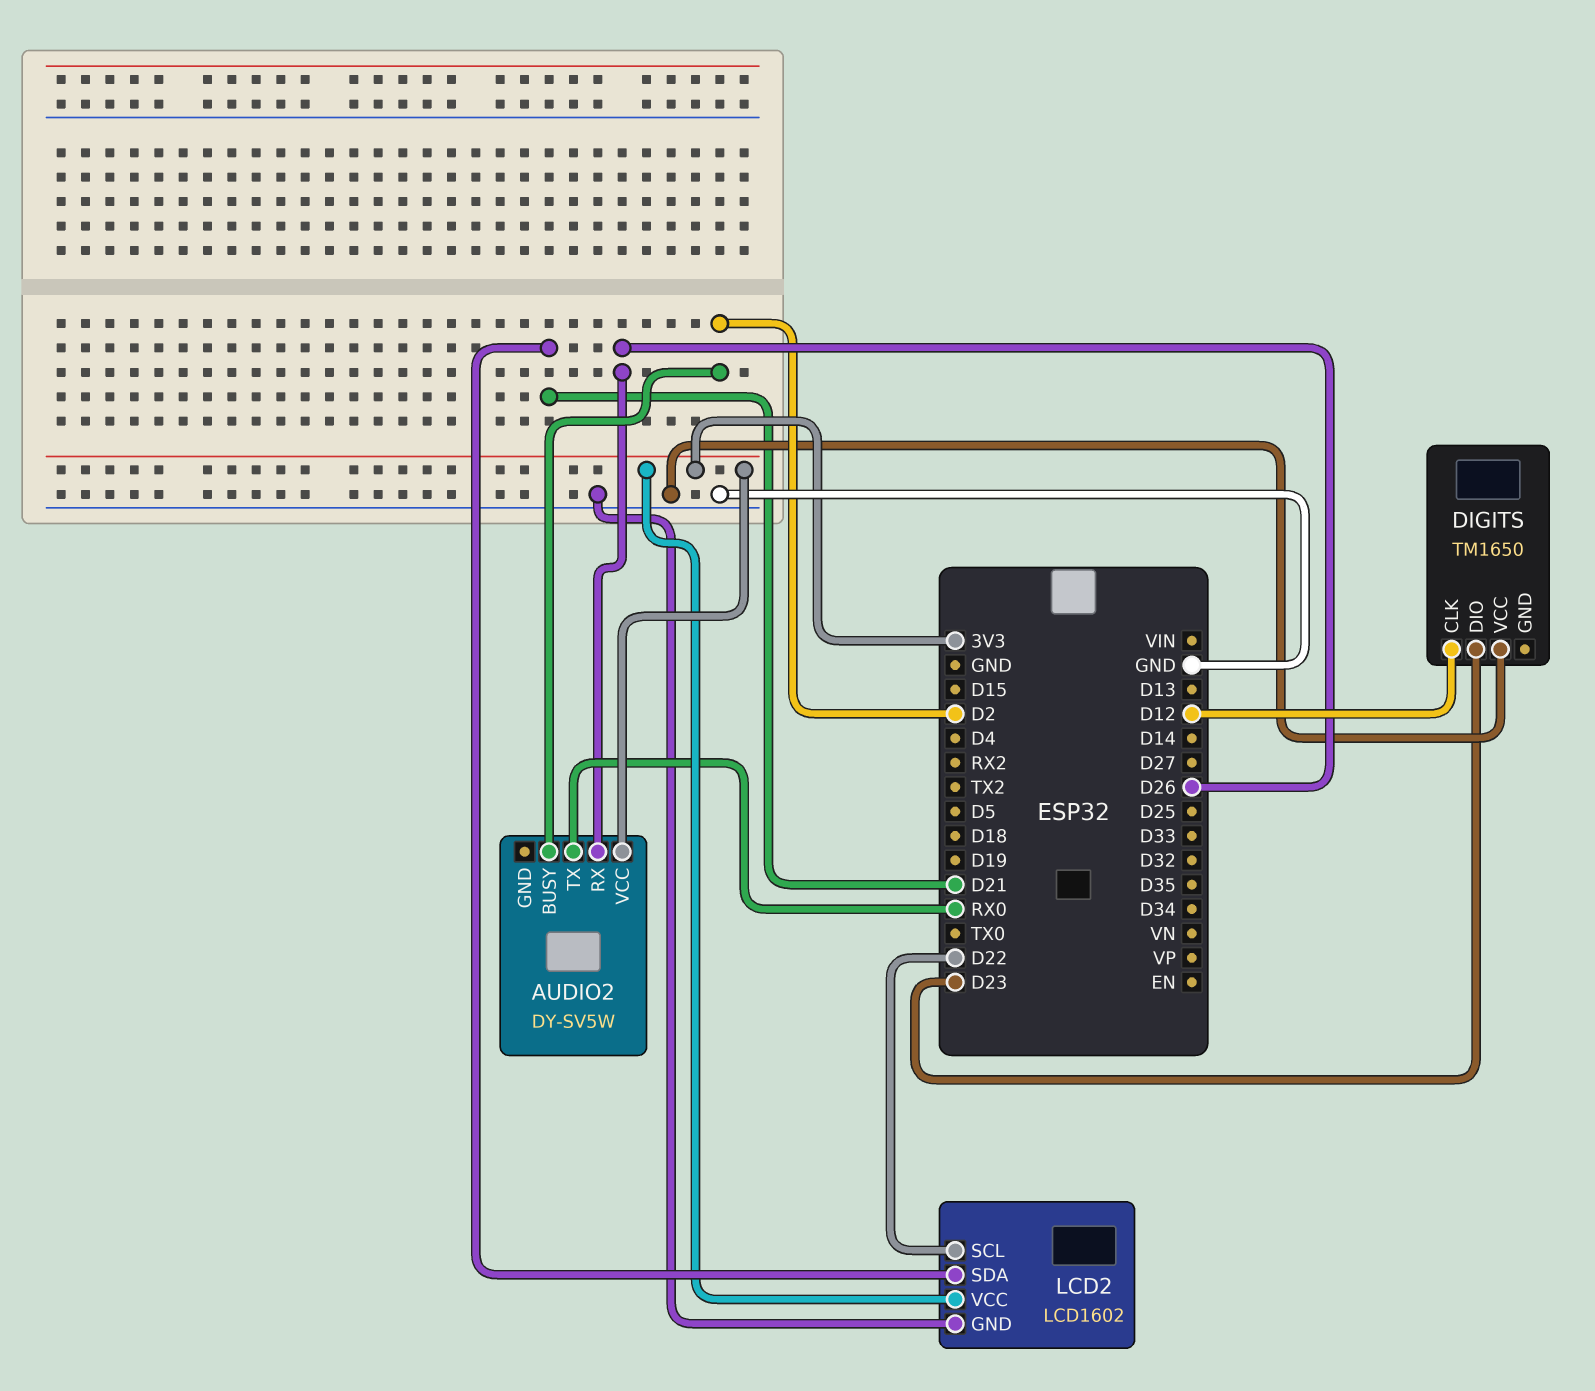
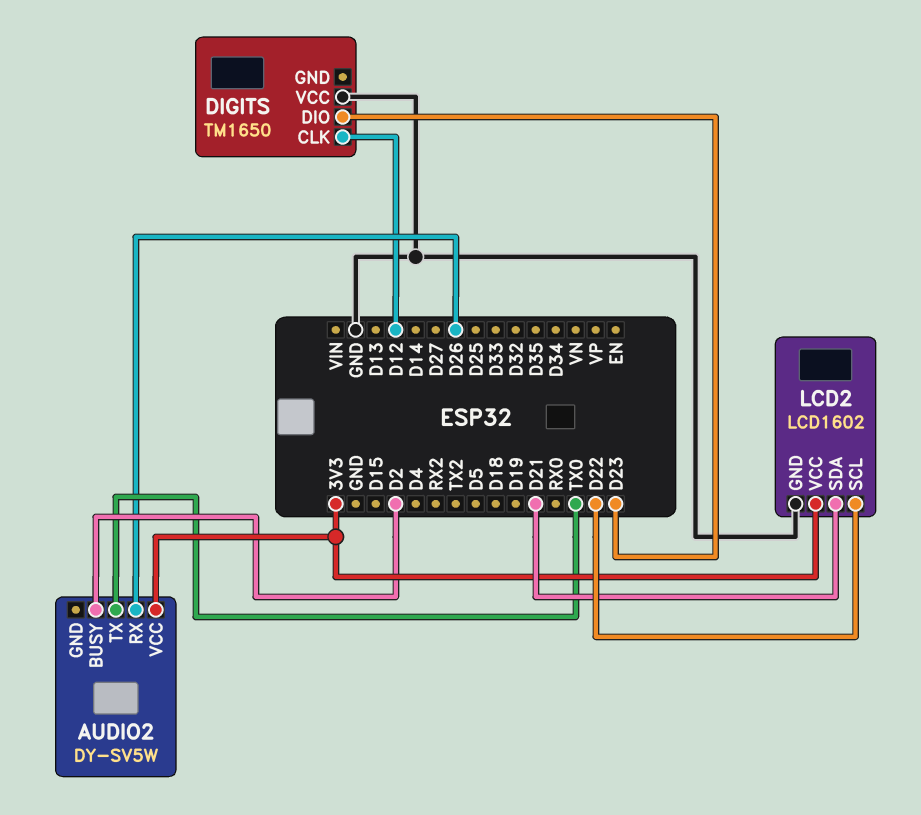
AUDIO2 pin TX: RX0 -> TX0

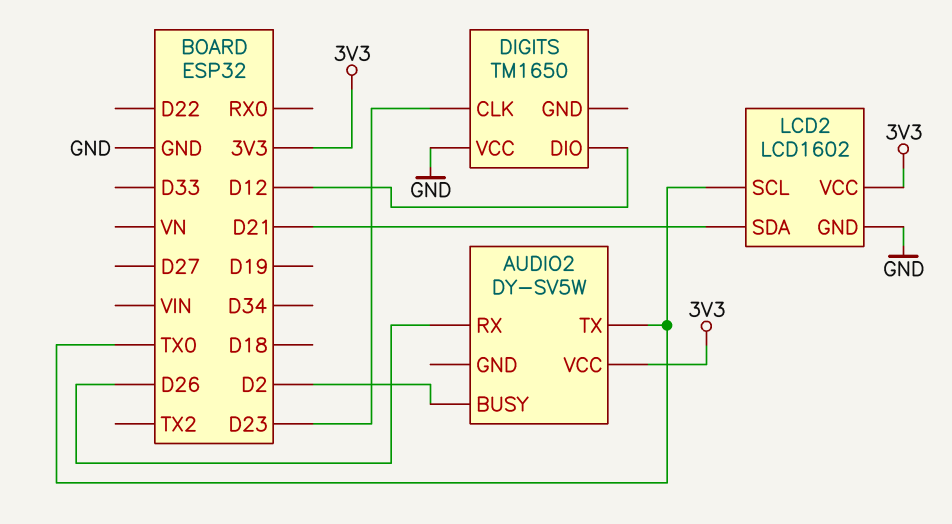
DIGITS pin CLK: D12 -> D23
DIGITS pin DIO: D23 -> D12
LCD2 pin SCL: D22 -> TX0

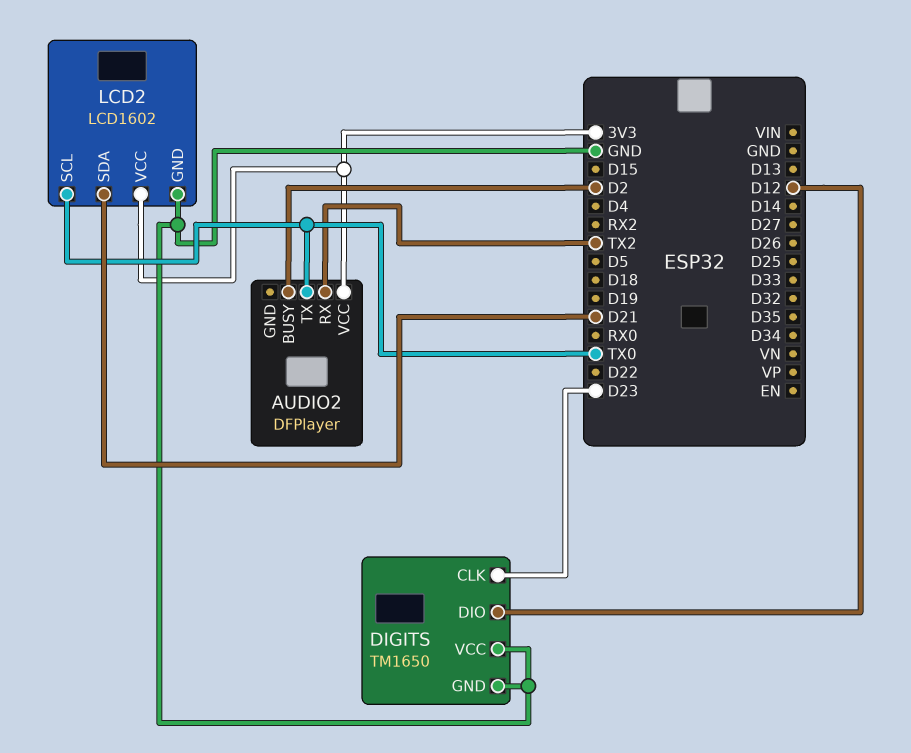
AUDIO2: DY-SV5W -> DFPlayer
AUDIO2 pin RX: D26 -> TX2
DIGITS pin GND: none -> GND

